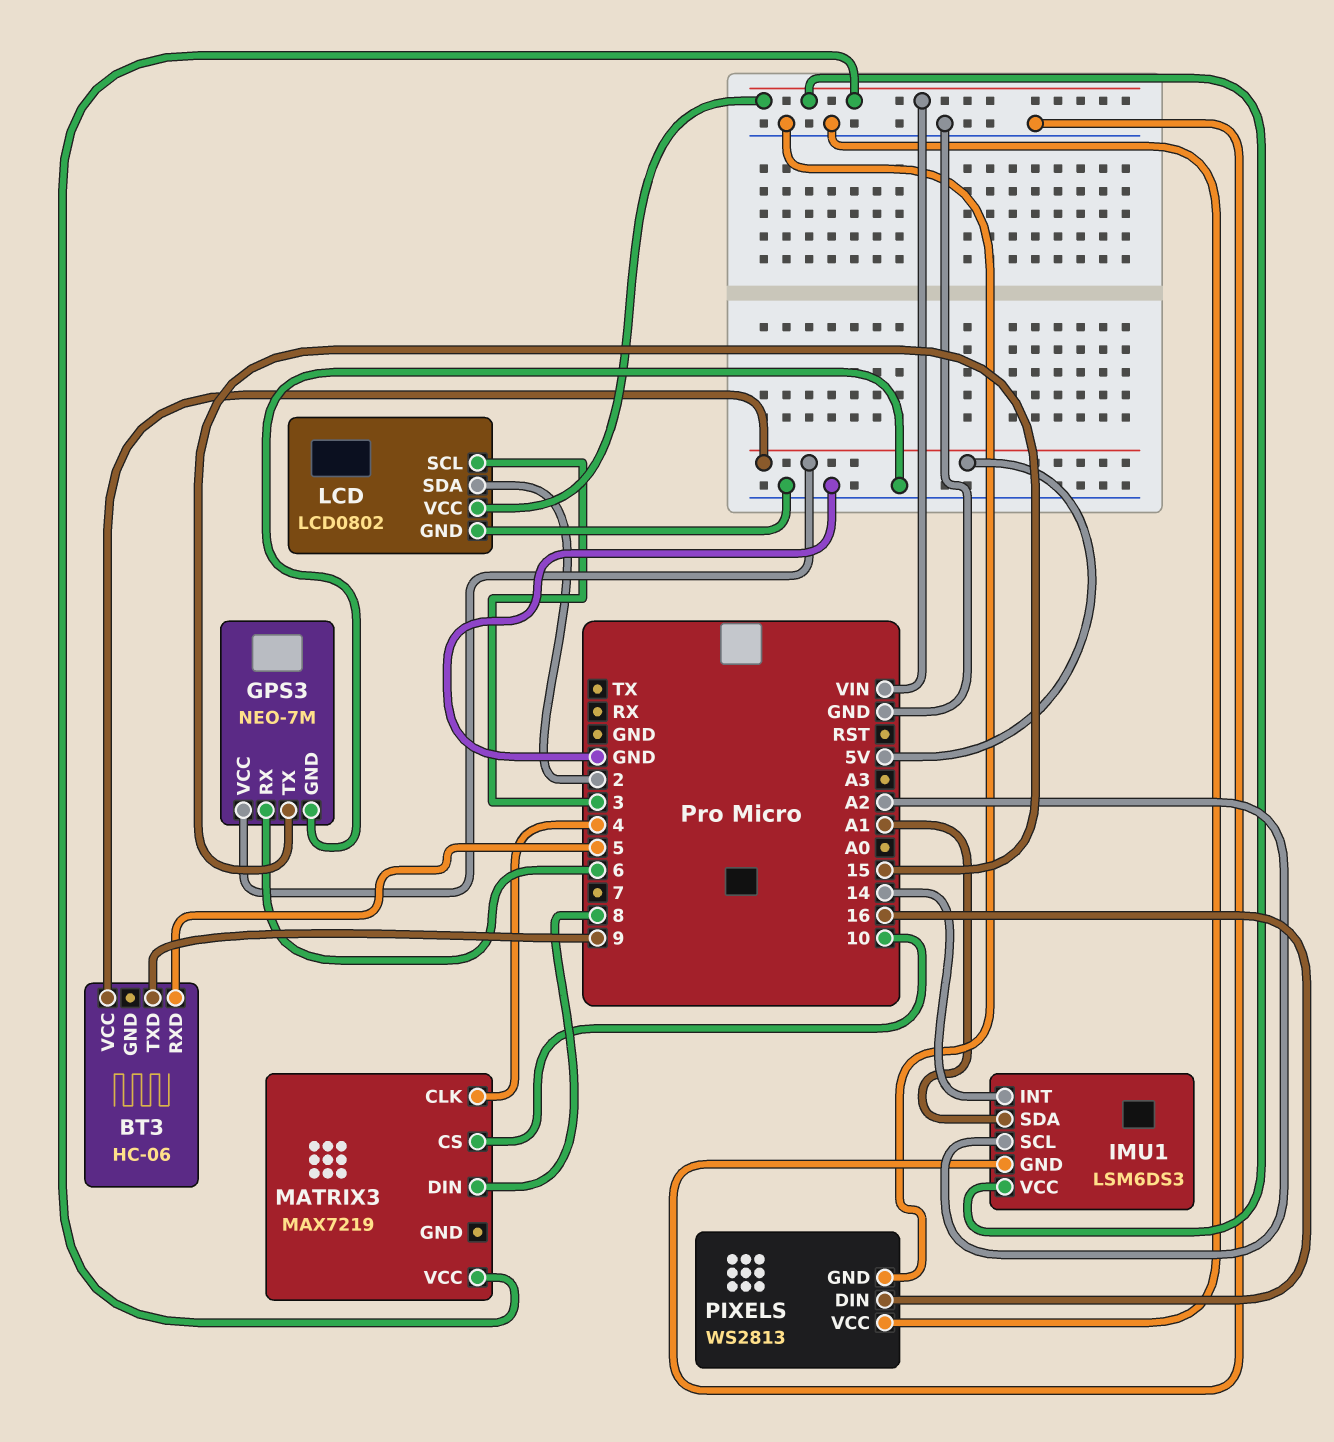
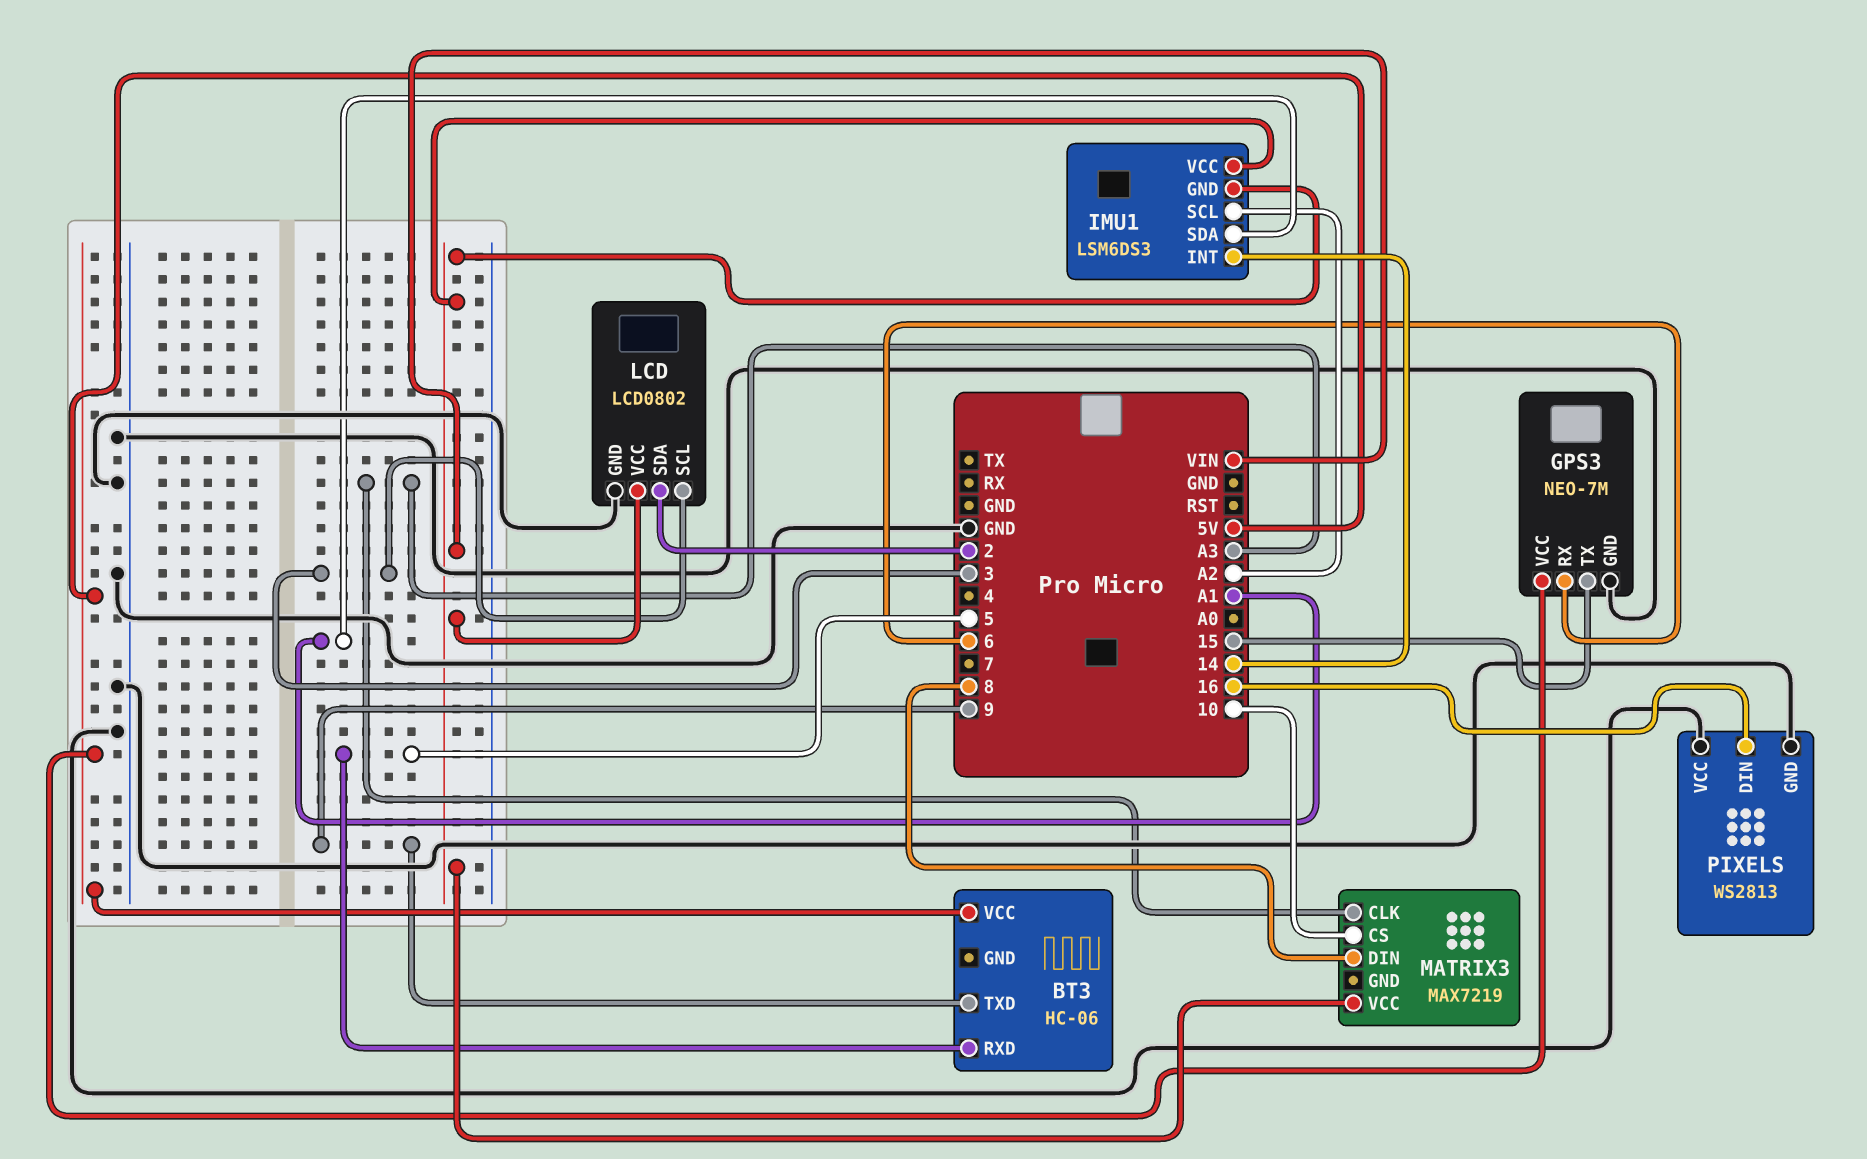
IMU1 pin GND: GND -> VIN
MATRIX3 pin CLK: 4 -> A3

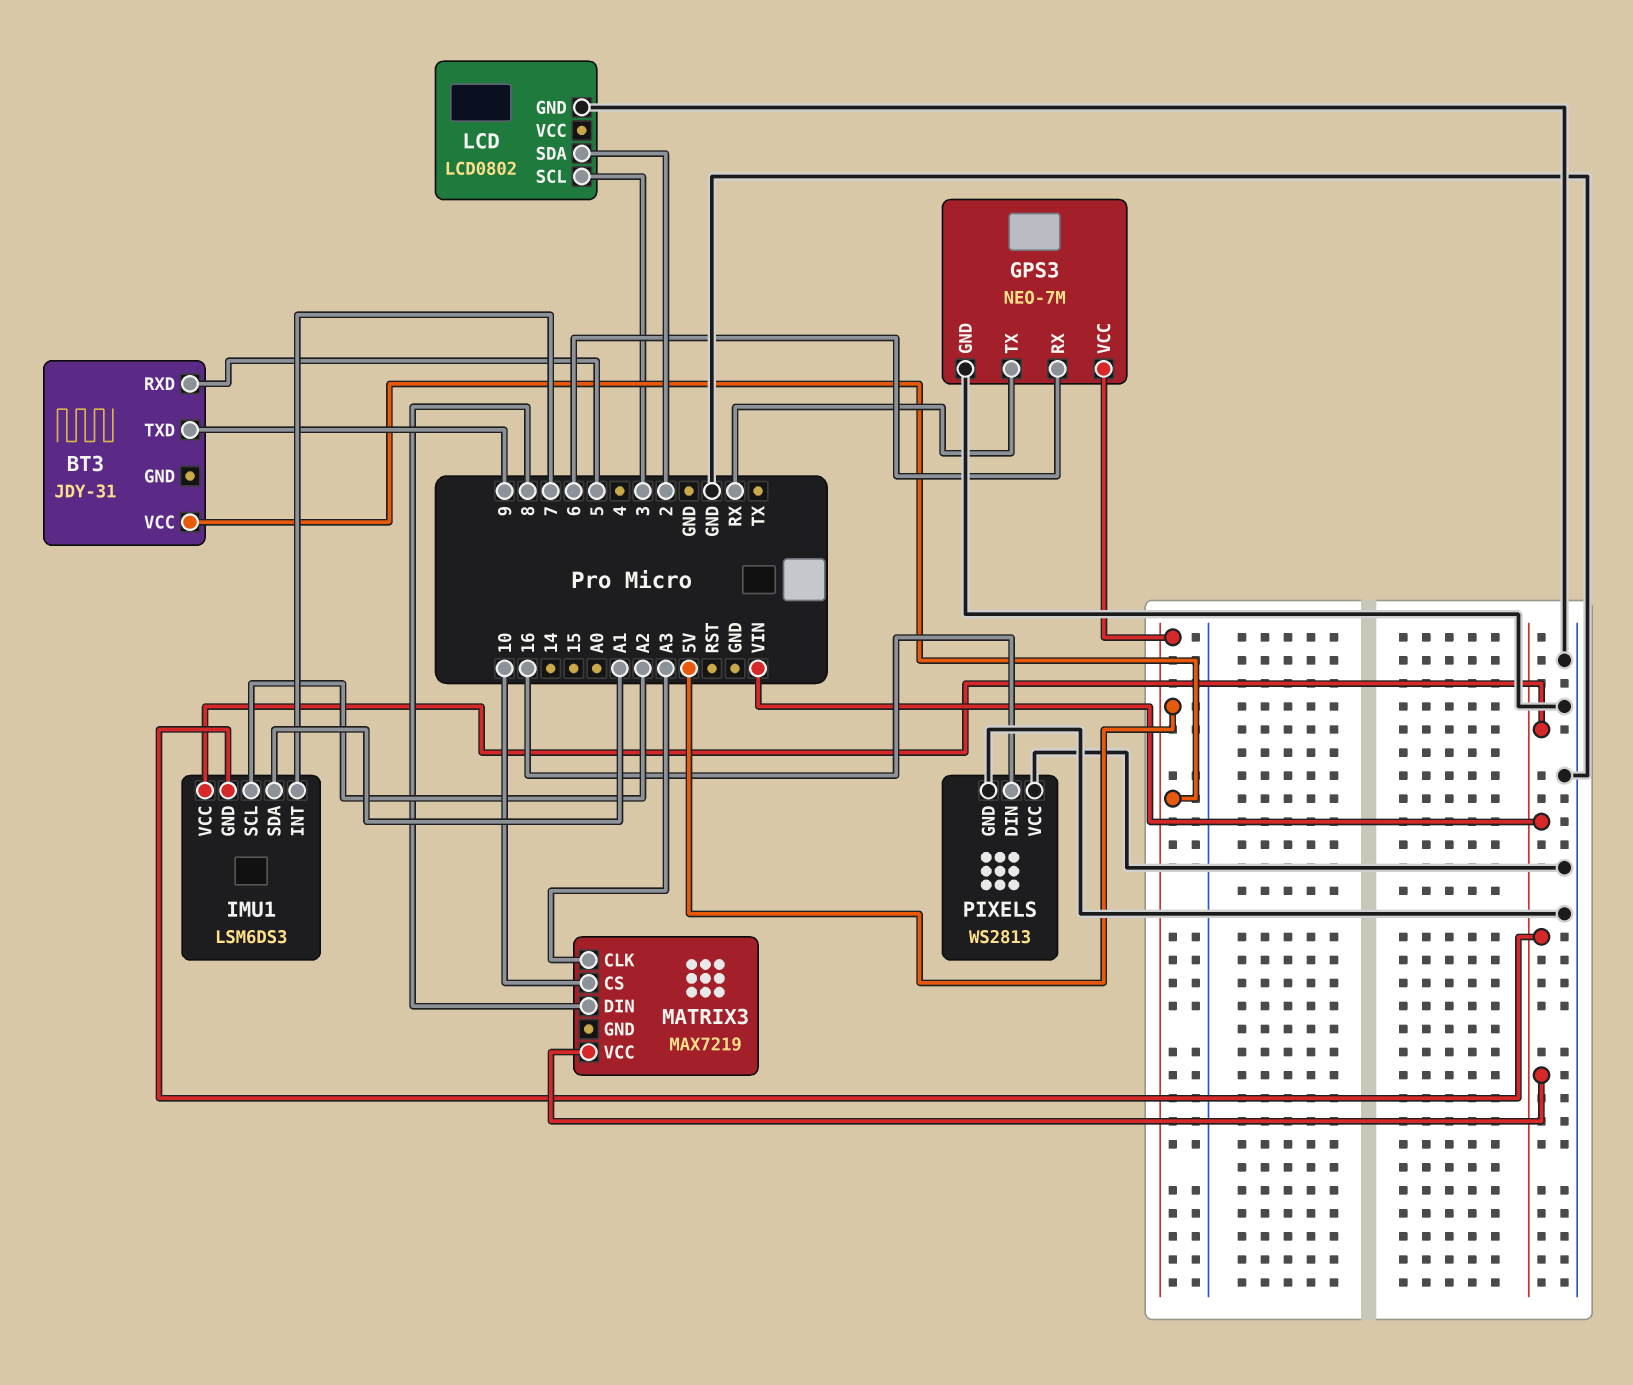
BT3: HC-06 -> JDY-31
GPS3 pin TX: 15 -> RX
IMU1 pin INT: 14 -> 7
LCD pin VCC: VIN -> none

